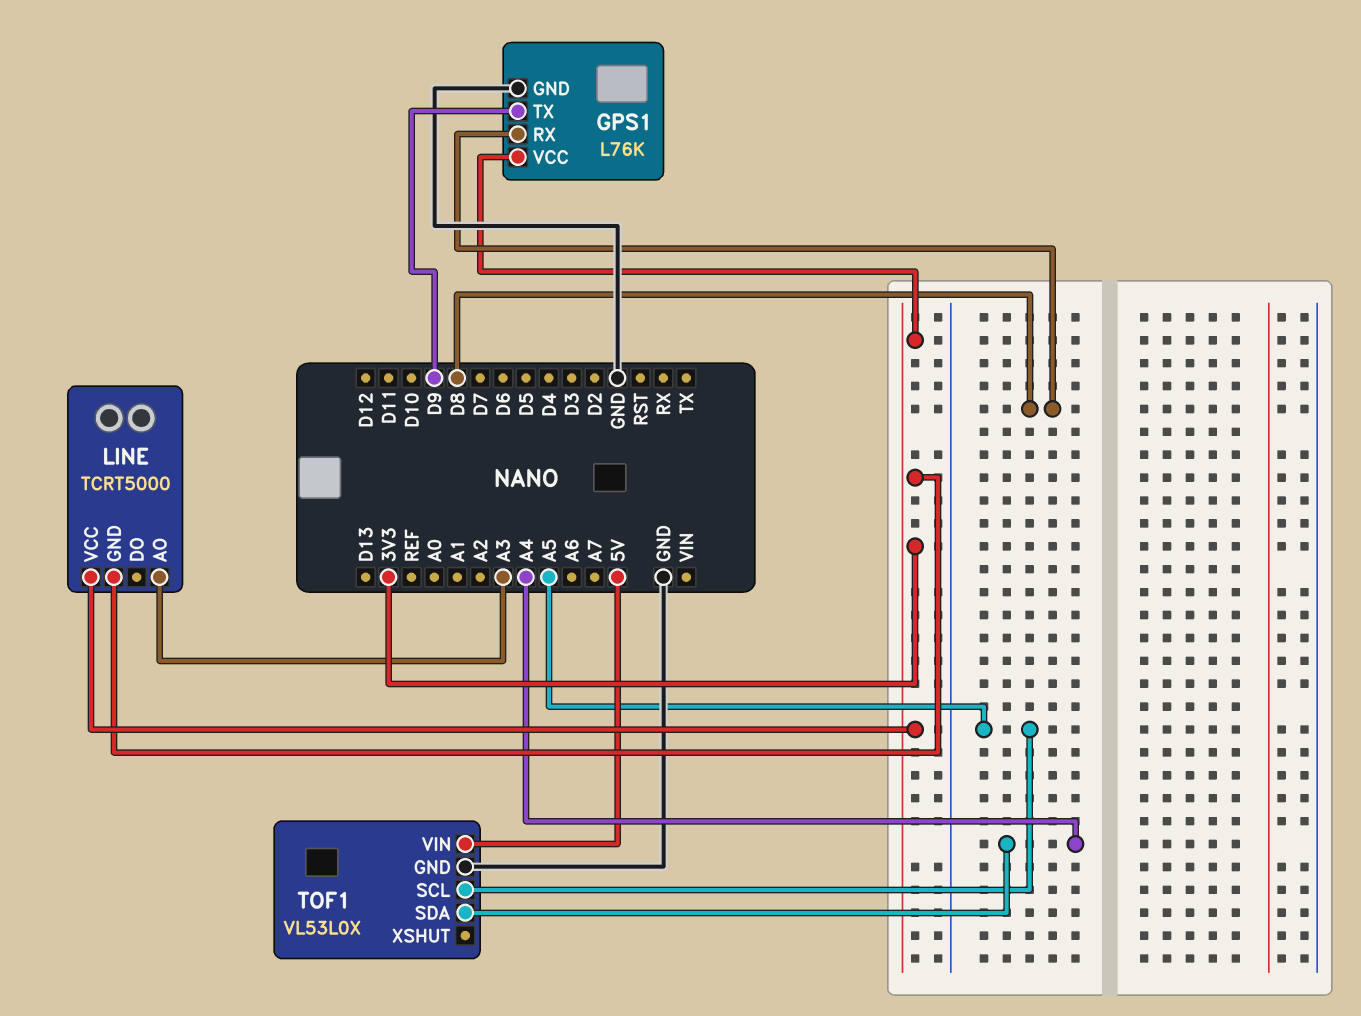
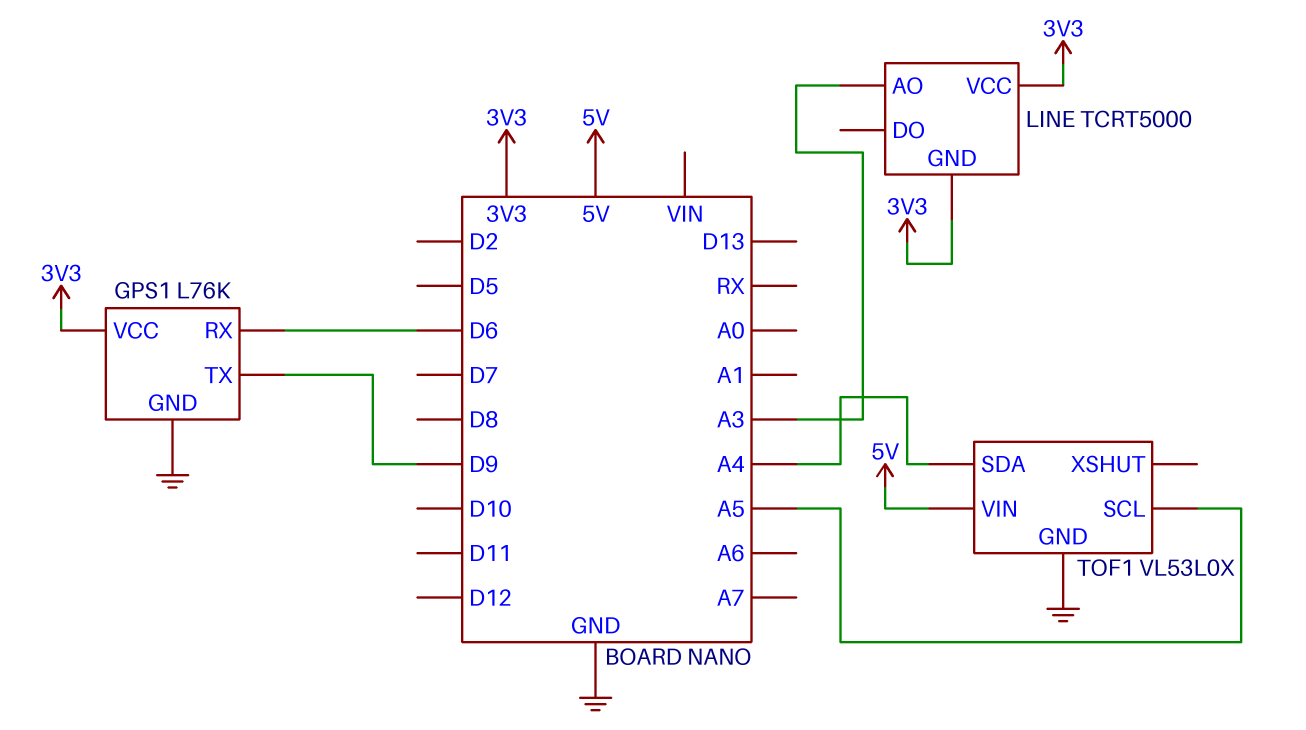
GPS1 pin RX: D8 -> D6

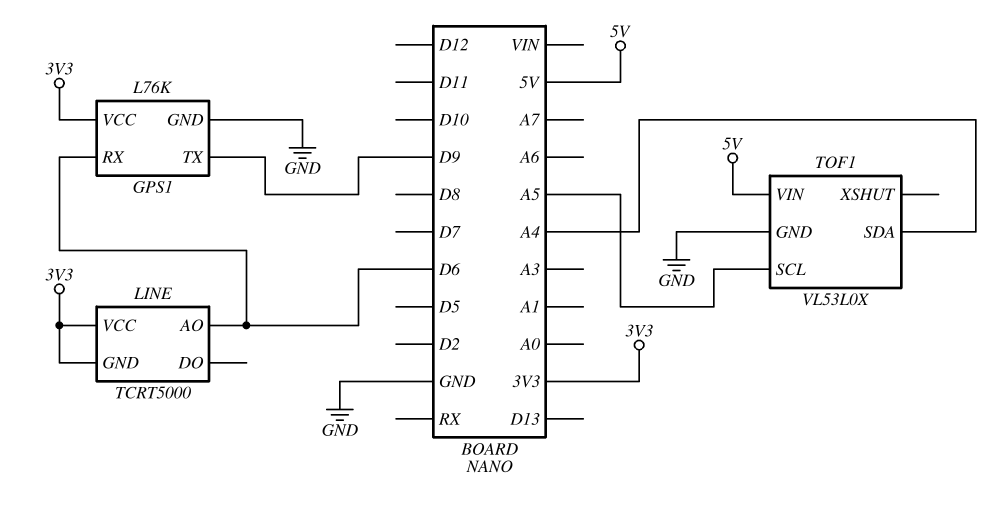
LINE pin AO: A3 -> D6

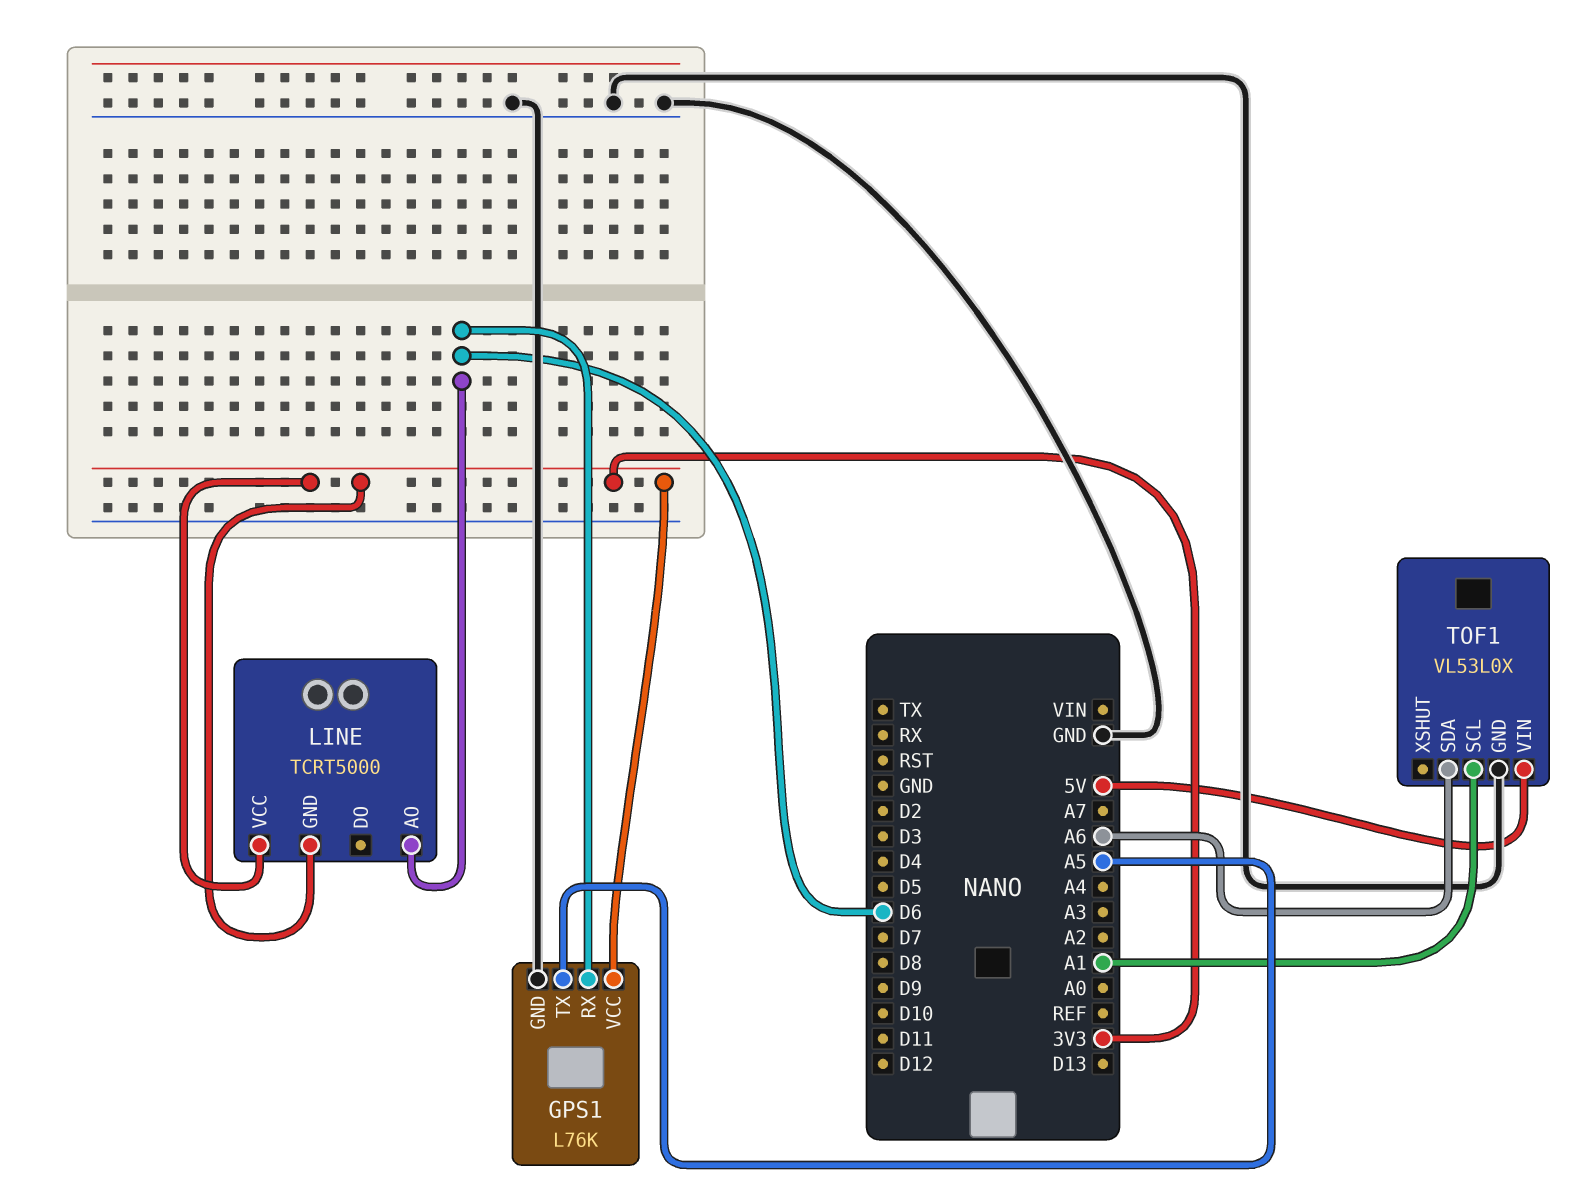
GPS1 pin TX: D9 -> A5
TOF1 pin SCL: A5 -> A1
TOF1 pin SDA: A4 -> A6

